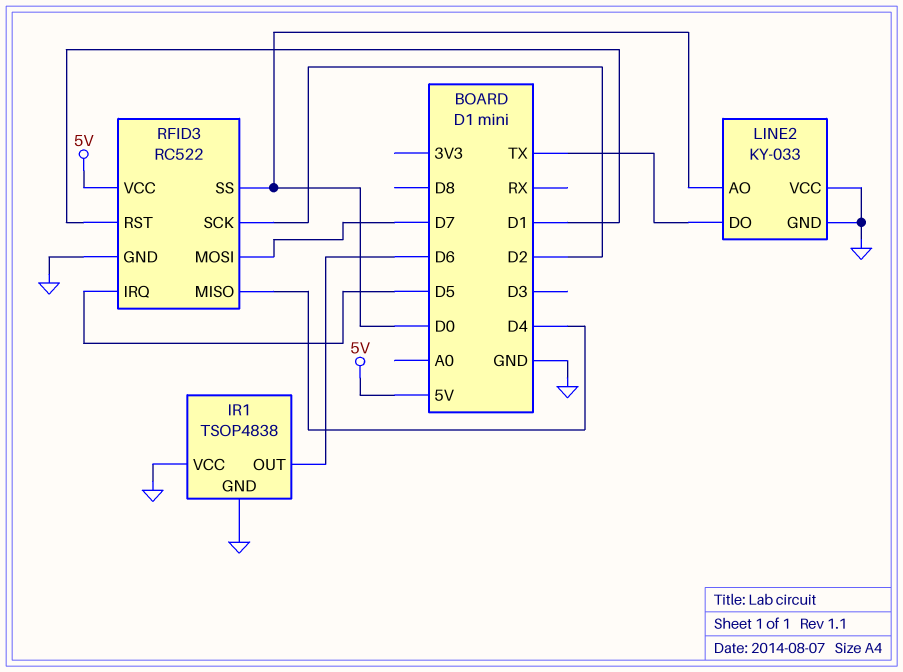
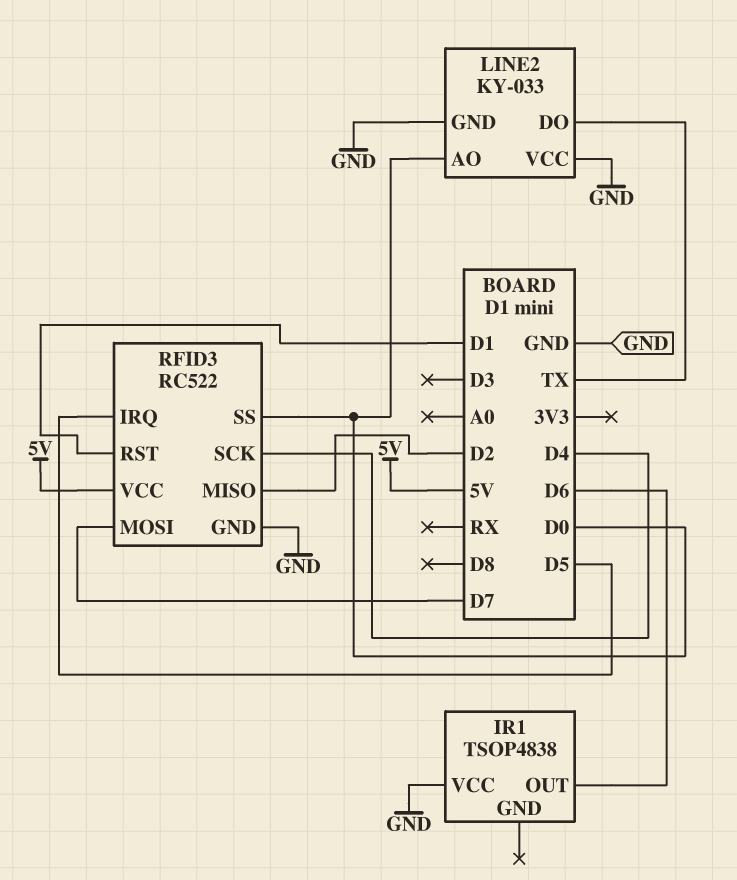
IR1 pin GND: GND -> none
RFID3 pin MISO: D4 -> D2
RFID3 pin SCK: D2 -> D4

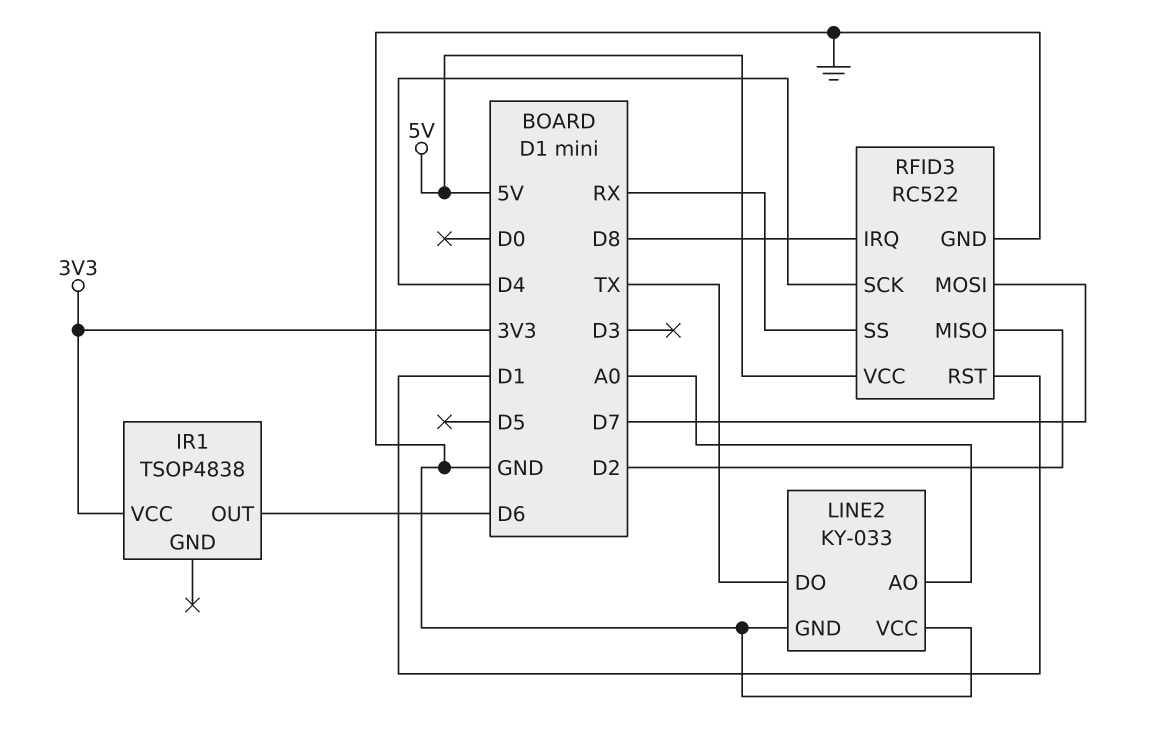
IR1 pin VCC: GND -> 3V3
LINE2 pin AO: D0 -> A0
RFID3 pin IRQ: D5 -> D8
RFID3 pin SS: D0 -> RX

